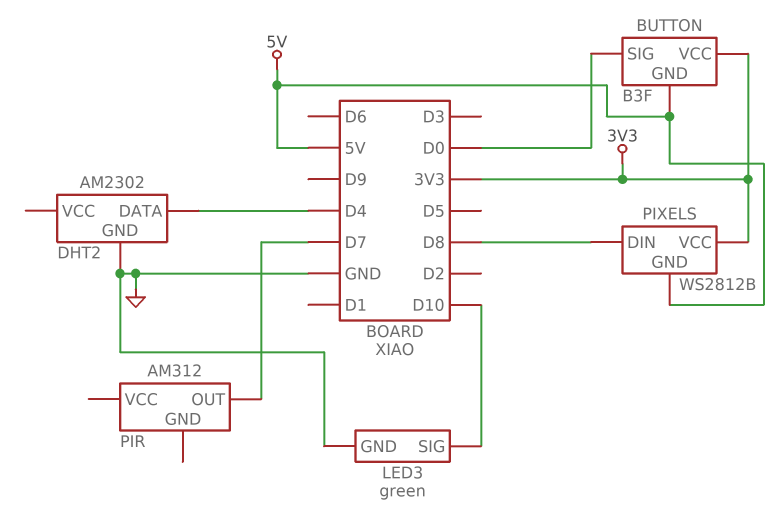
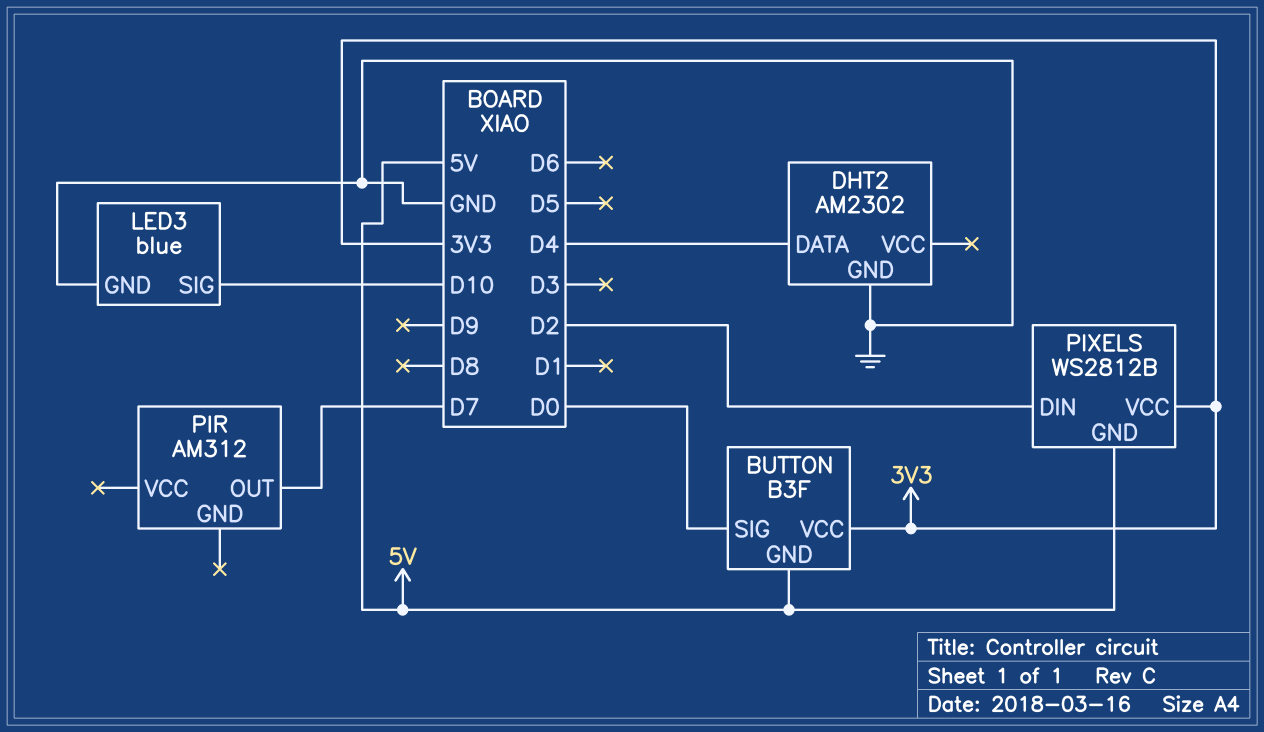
LED3: green -> blue
PIXELS pin DIN: D8 -> D2

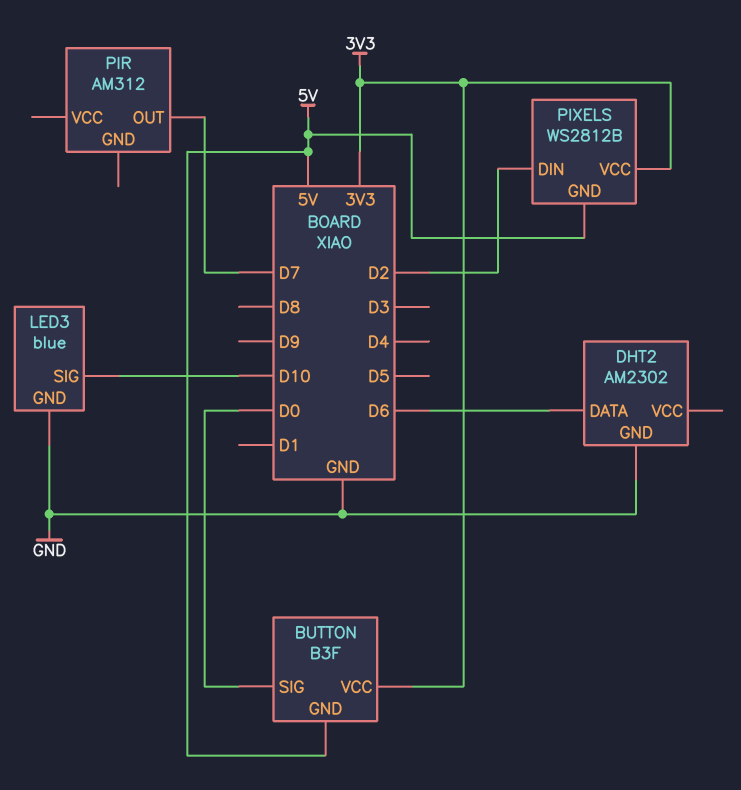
DHT2 pin DATA: D4 -> D6

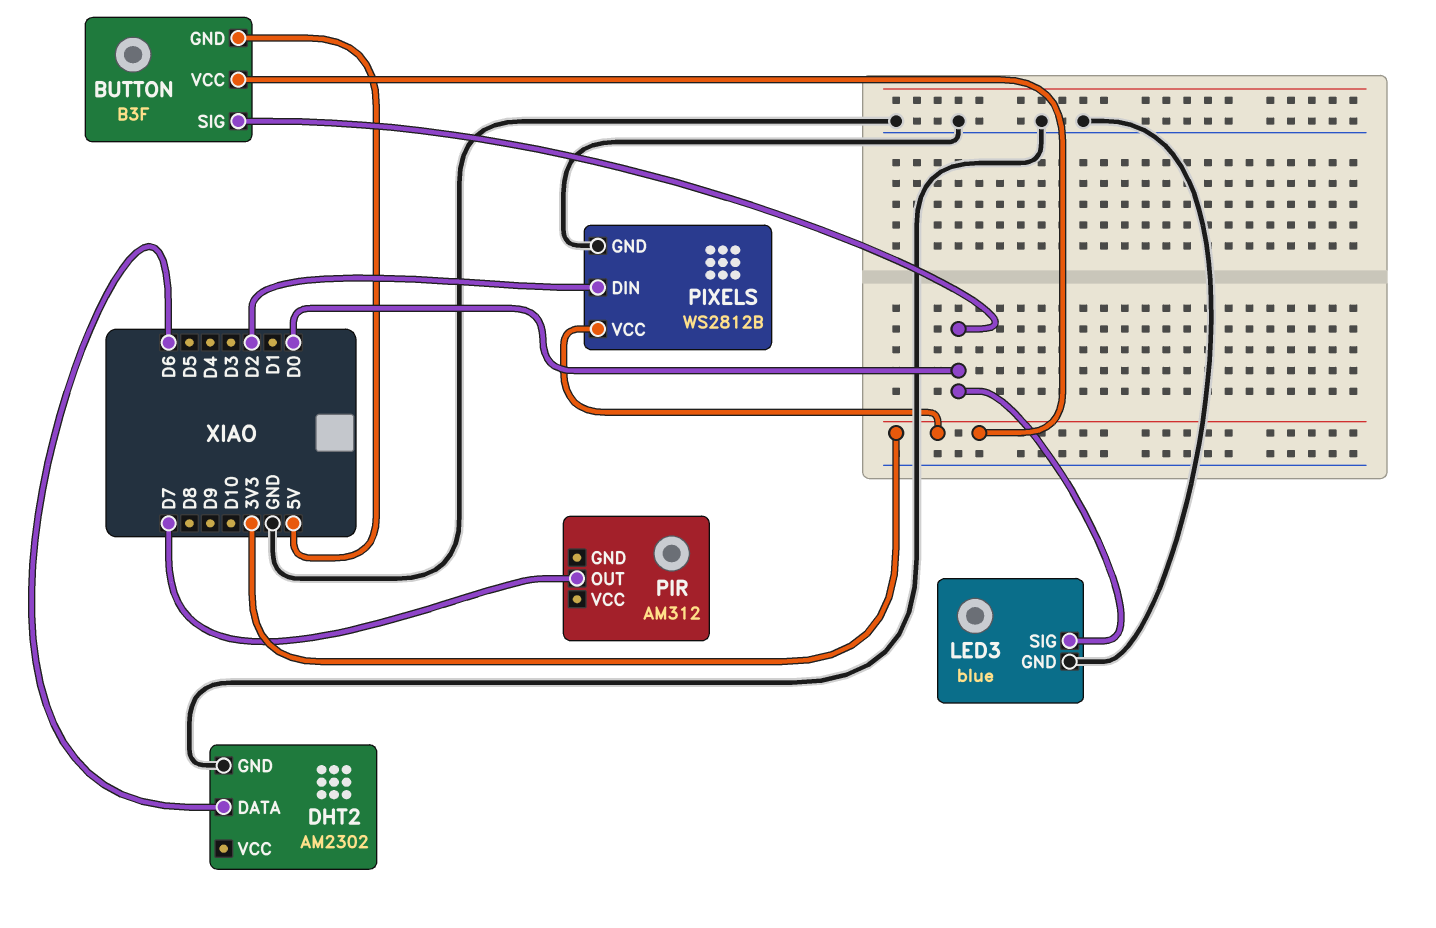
LED3 pin SIG: D10 -> D0
PIXELS pin GND: 5V -> GND

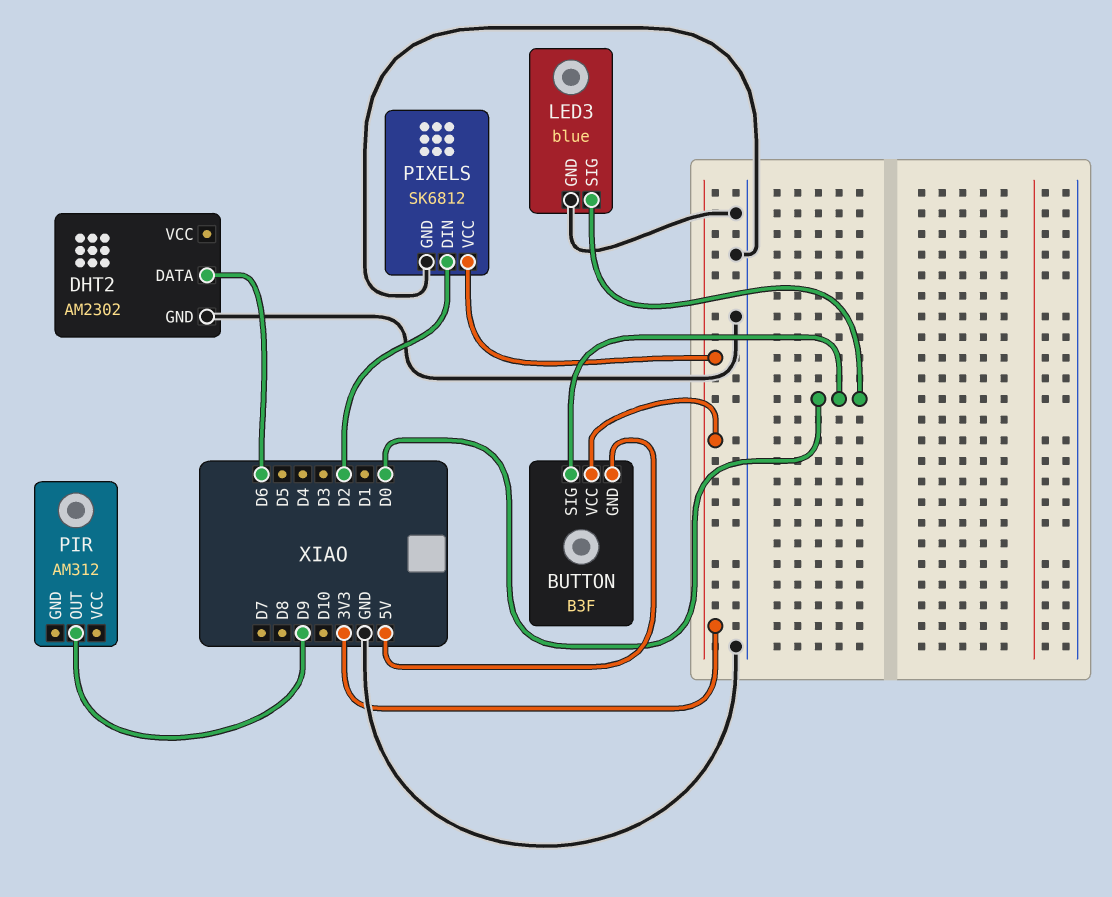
PIR pin OUT: D7 -> D9
PIXELS: WS2812B -> SK6812

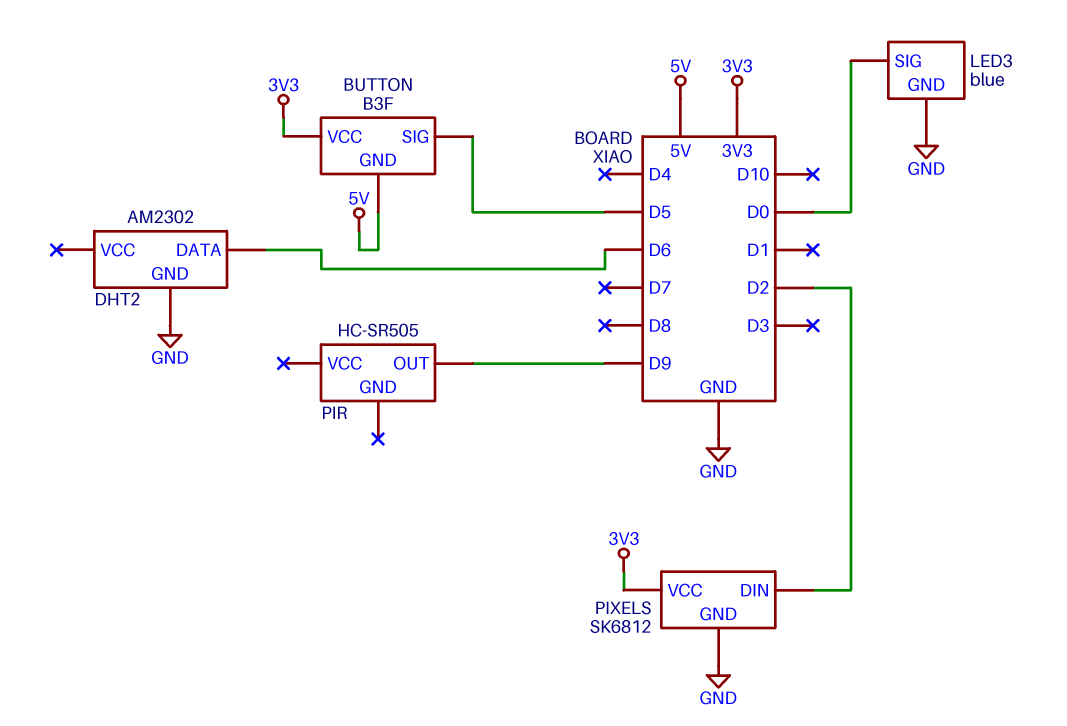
BUTTON pin SIG: D0 -> D5
PIR: AM312 -> HC-SR505

